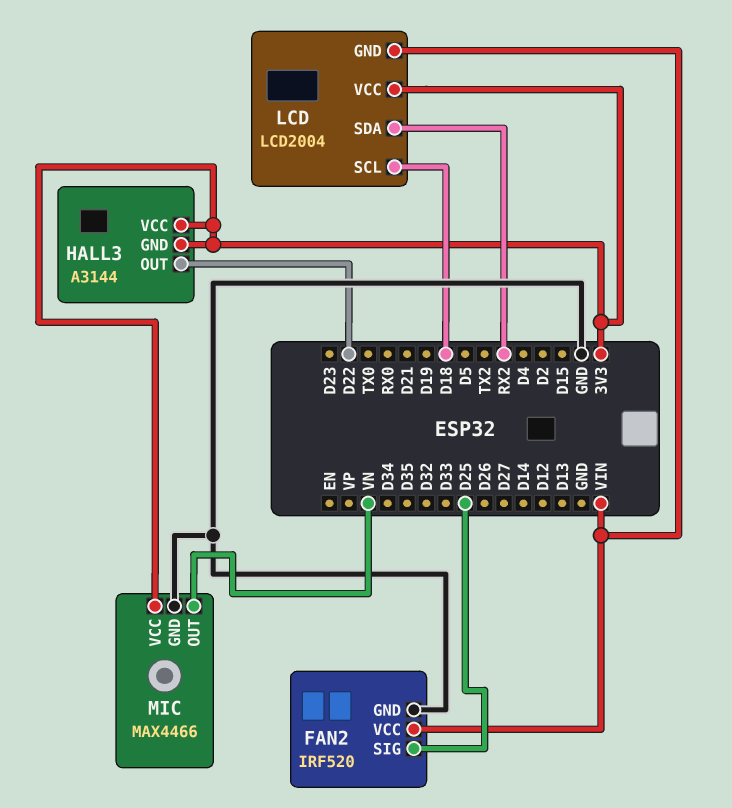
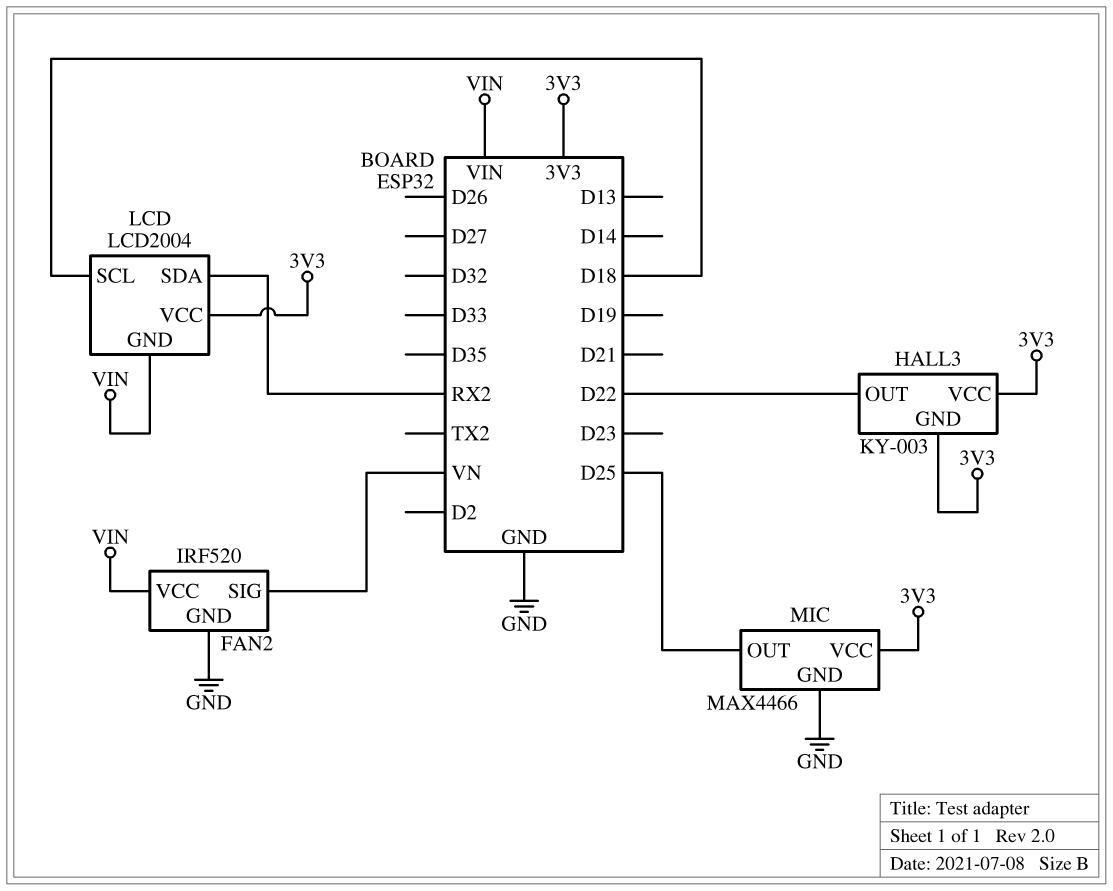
FAN2 pin SIG: D25 -> VN
HALL3: A3144 -> KY-003
MIC pin OUT: VN -> D25

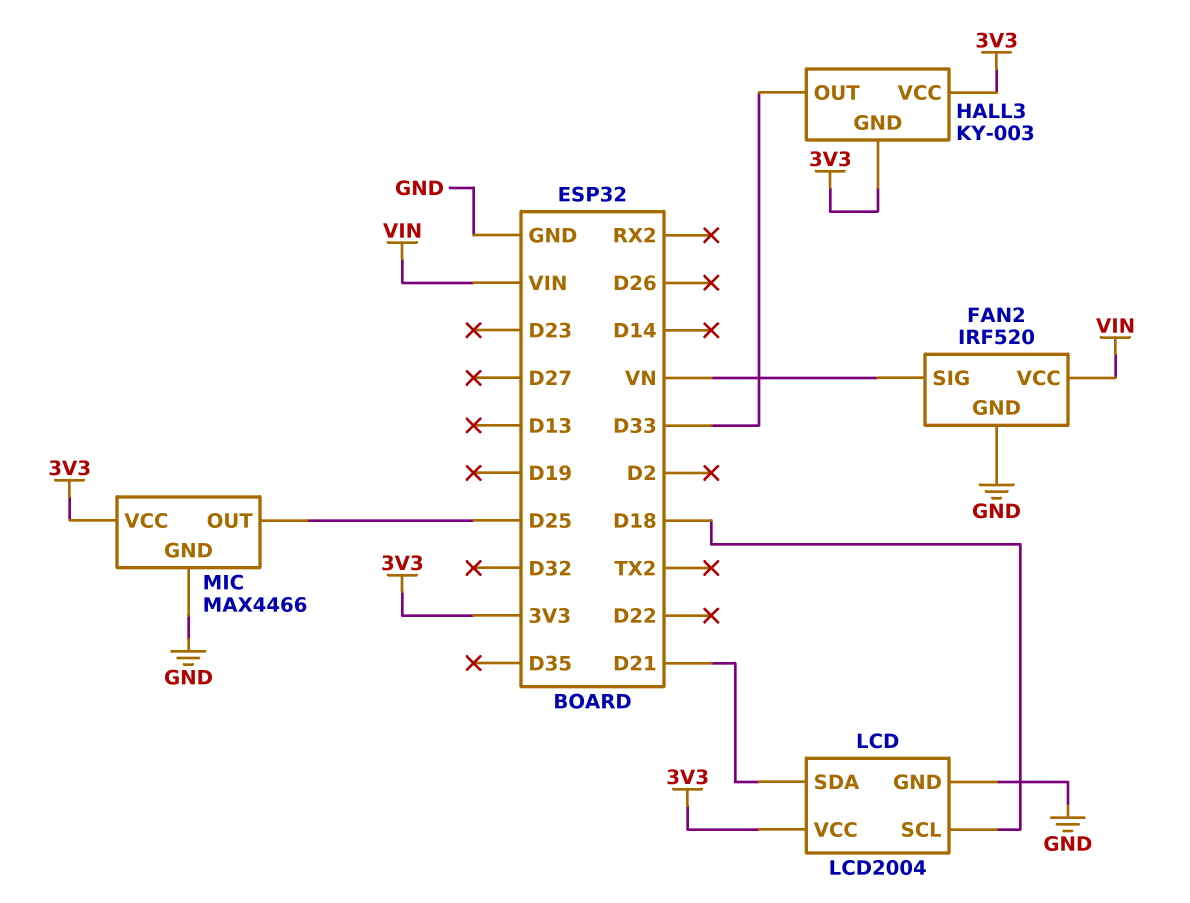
HALL3 pin OUT: D22 -> D33
LCD pin GND: VIN -> GND
LCD pin SDA: RX2 -> D21

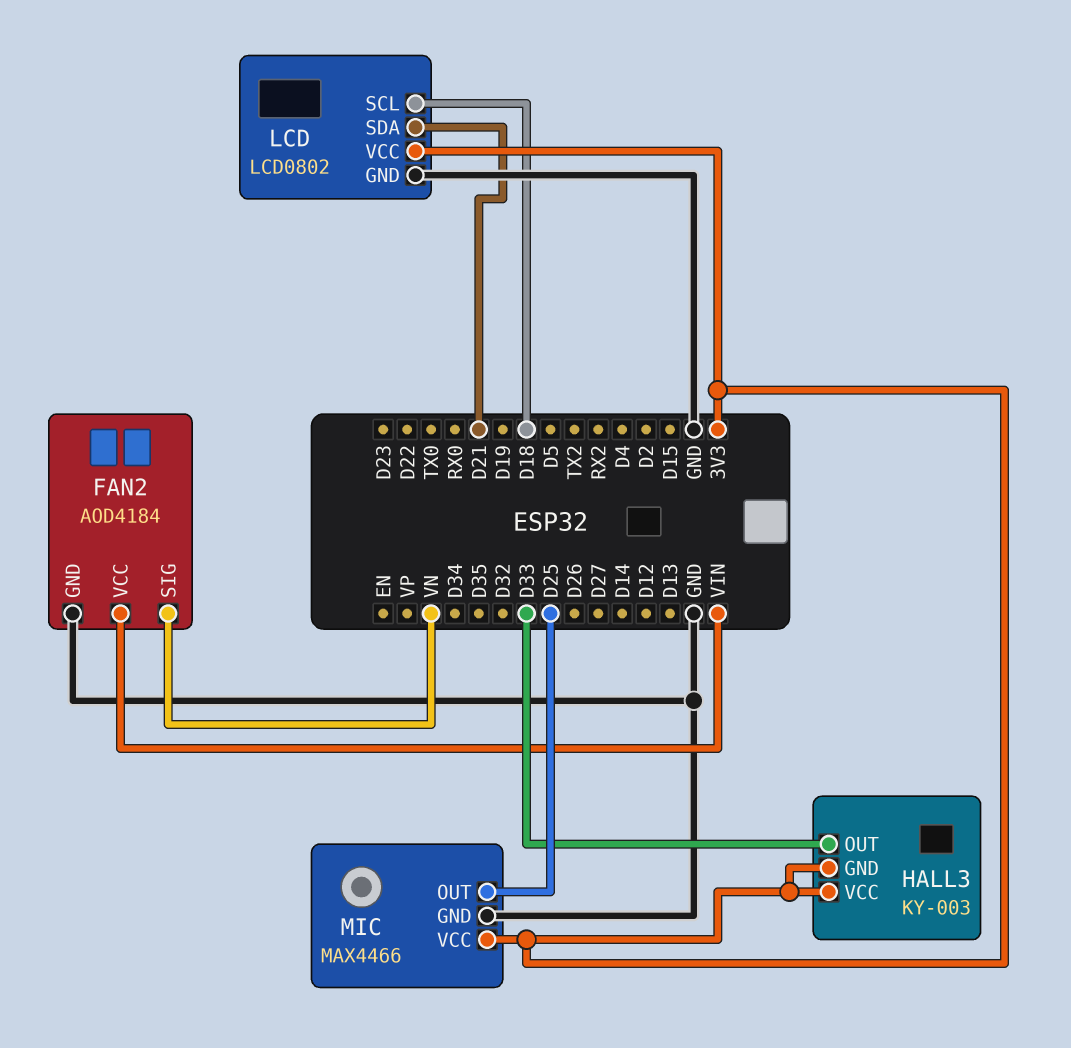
FAN2: IRF520 -> AOD4184
LCD: LCD2004 -> LCD0802

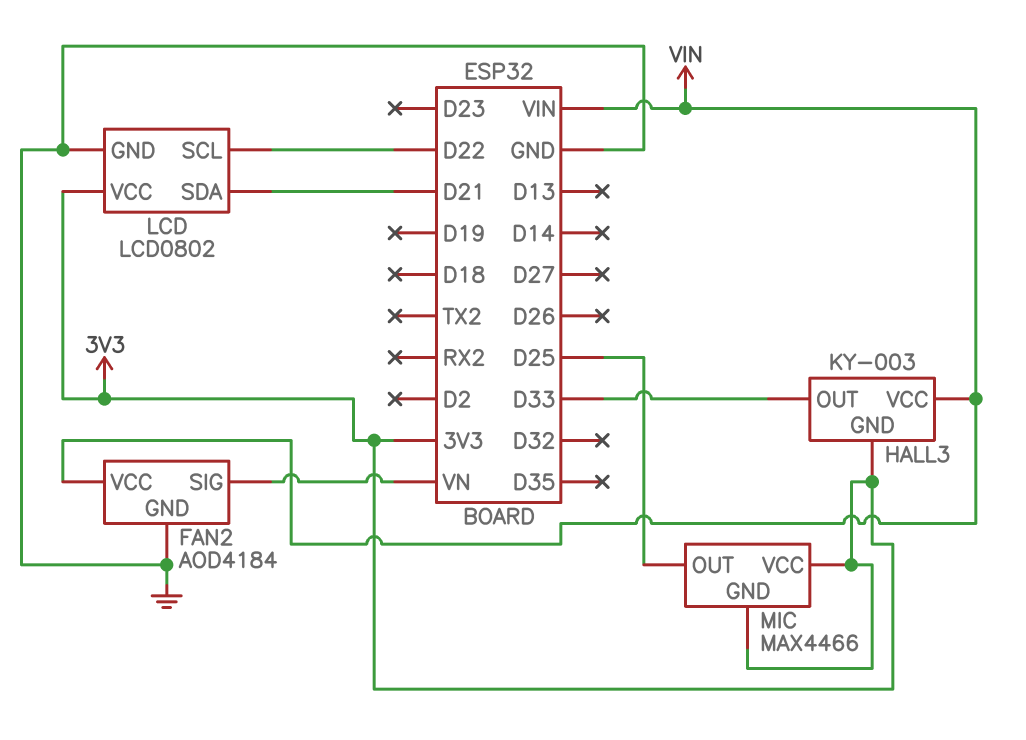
HALL3 pin VCC: 3V3 -> VIN
LCD pin SCL: D18 -> D22
MIC pin GND: GND -> 3V3

